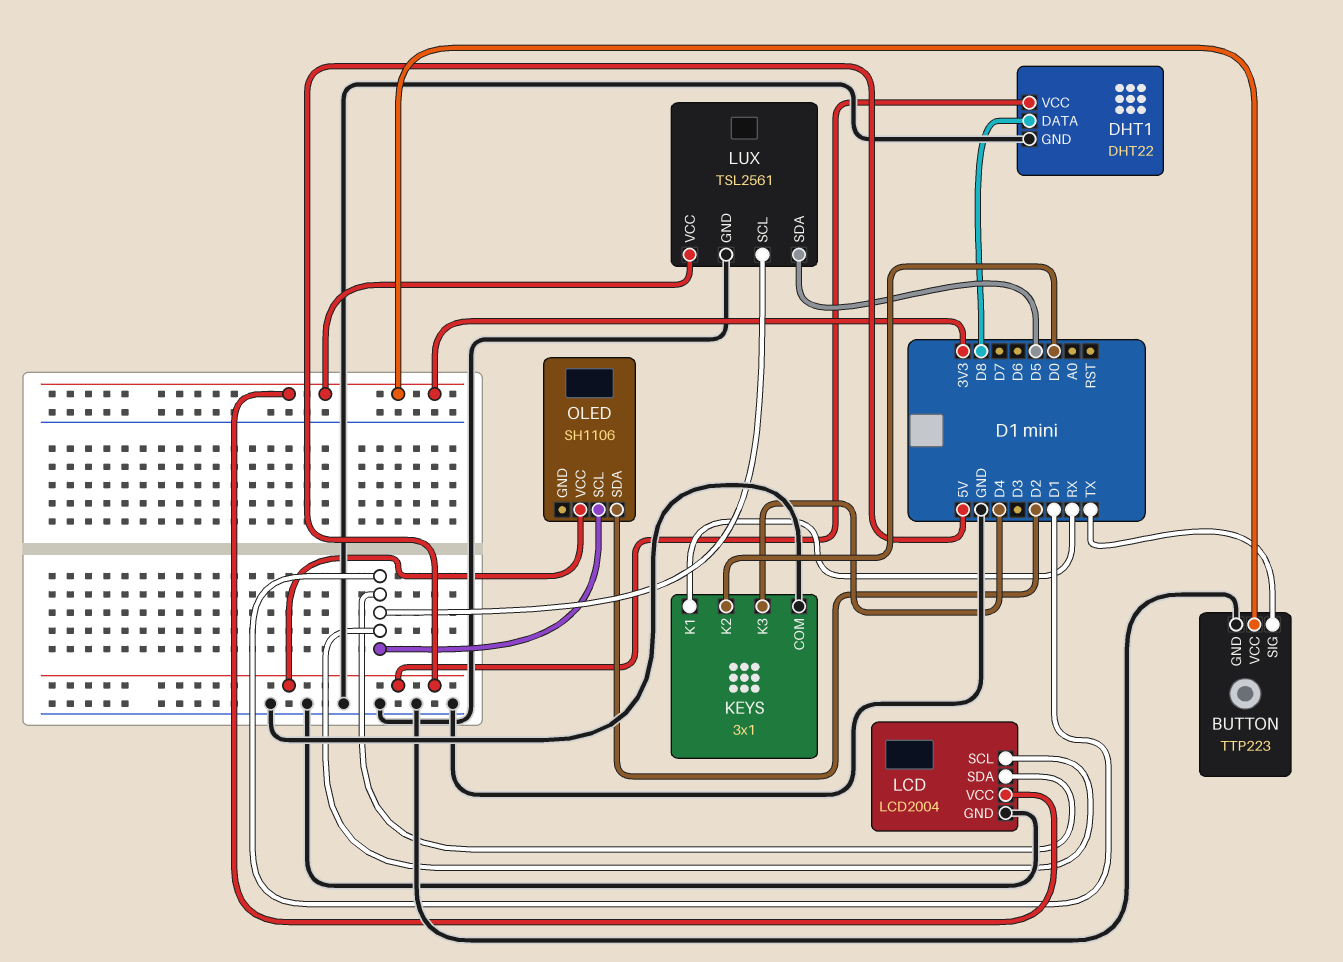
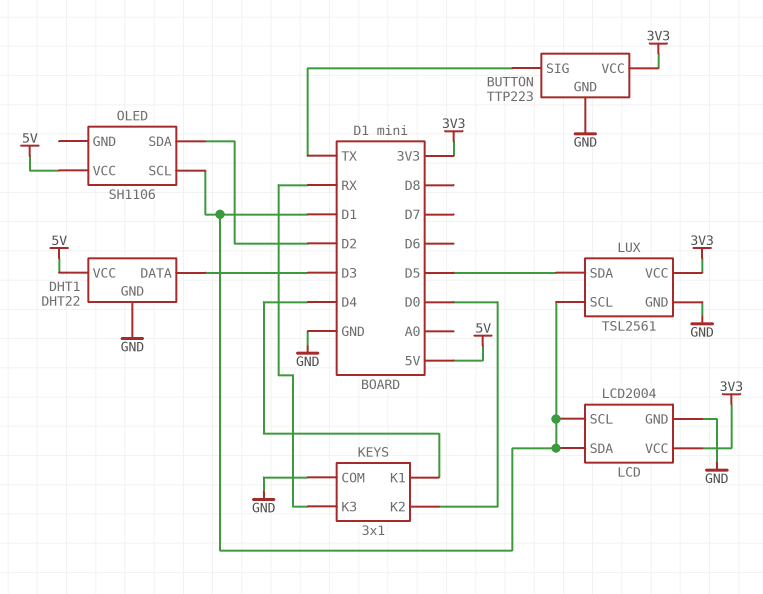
DHT1 pin DATA: D8 -> D3
KEYS pin K1: RX -> D4
KEYS pin K3: D4 -> RX

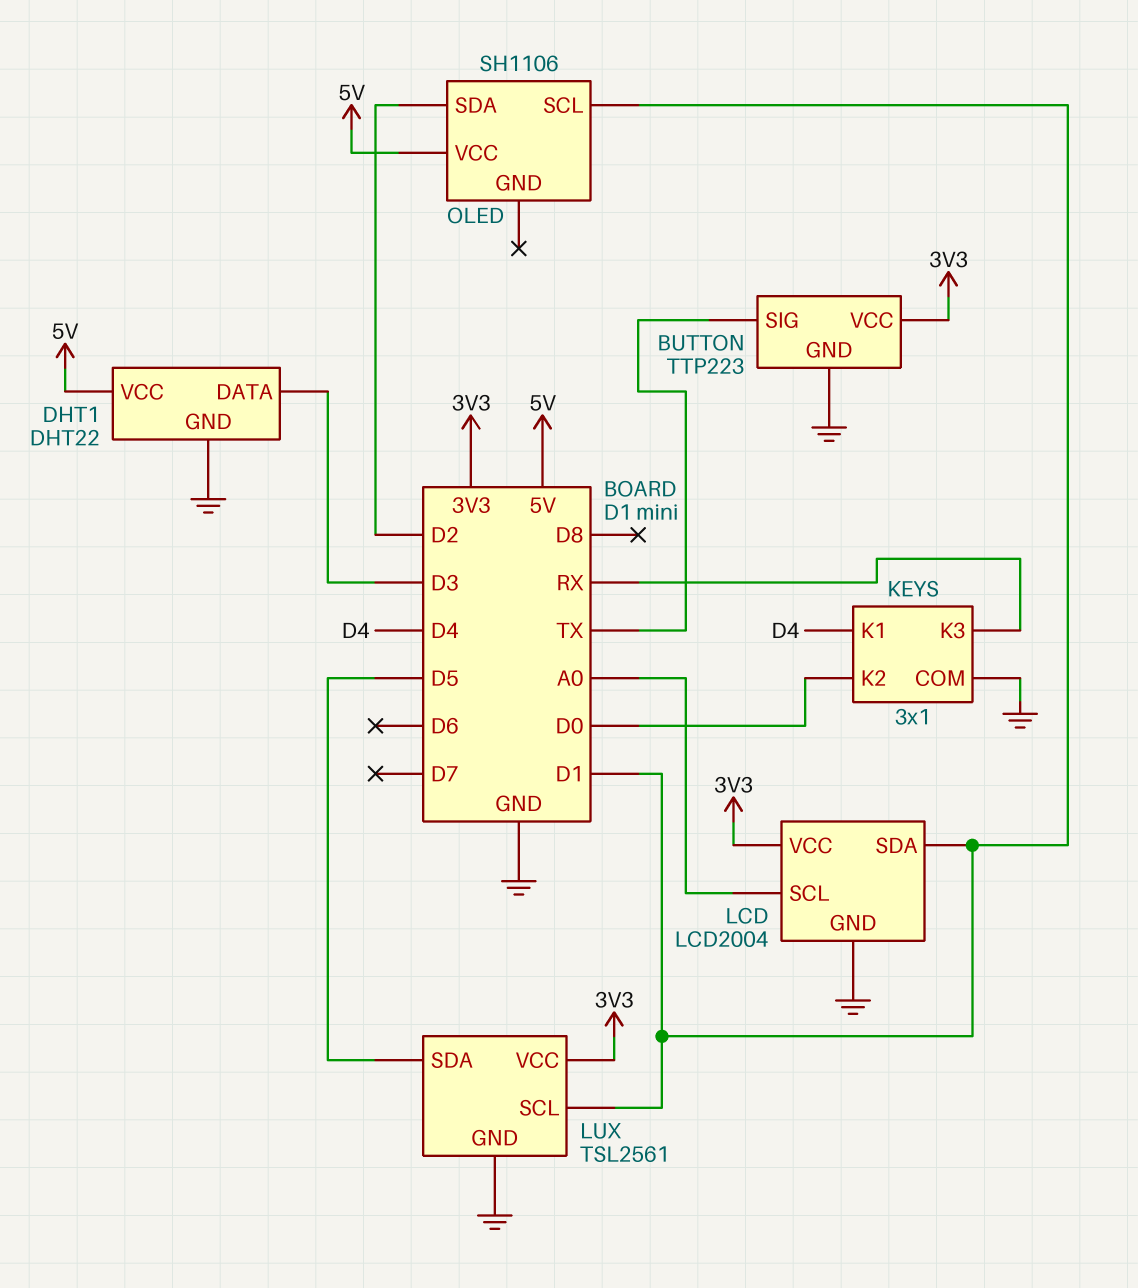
LCD pin SCL: D1 -> A0

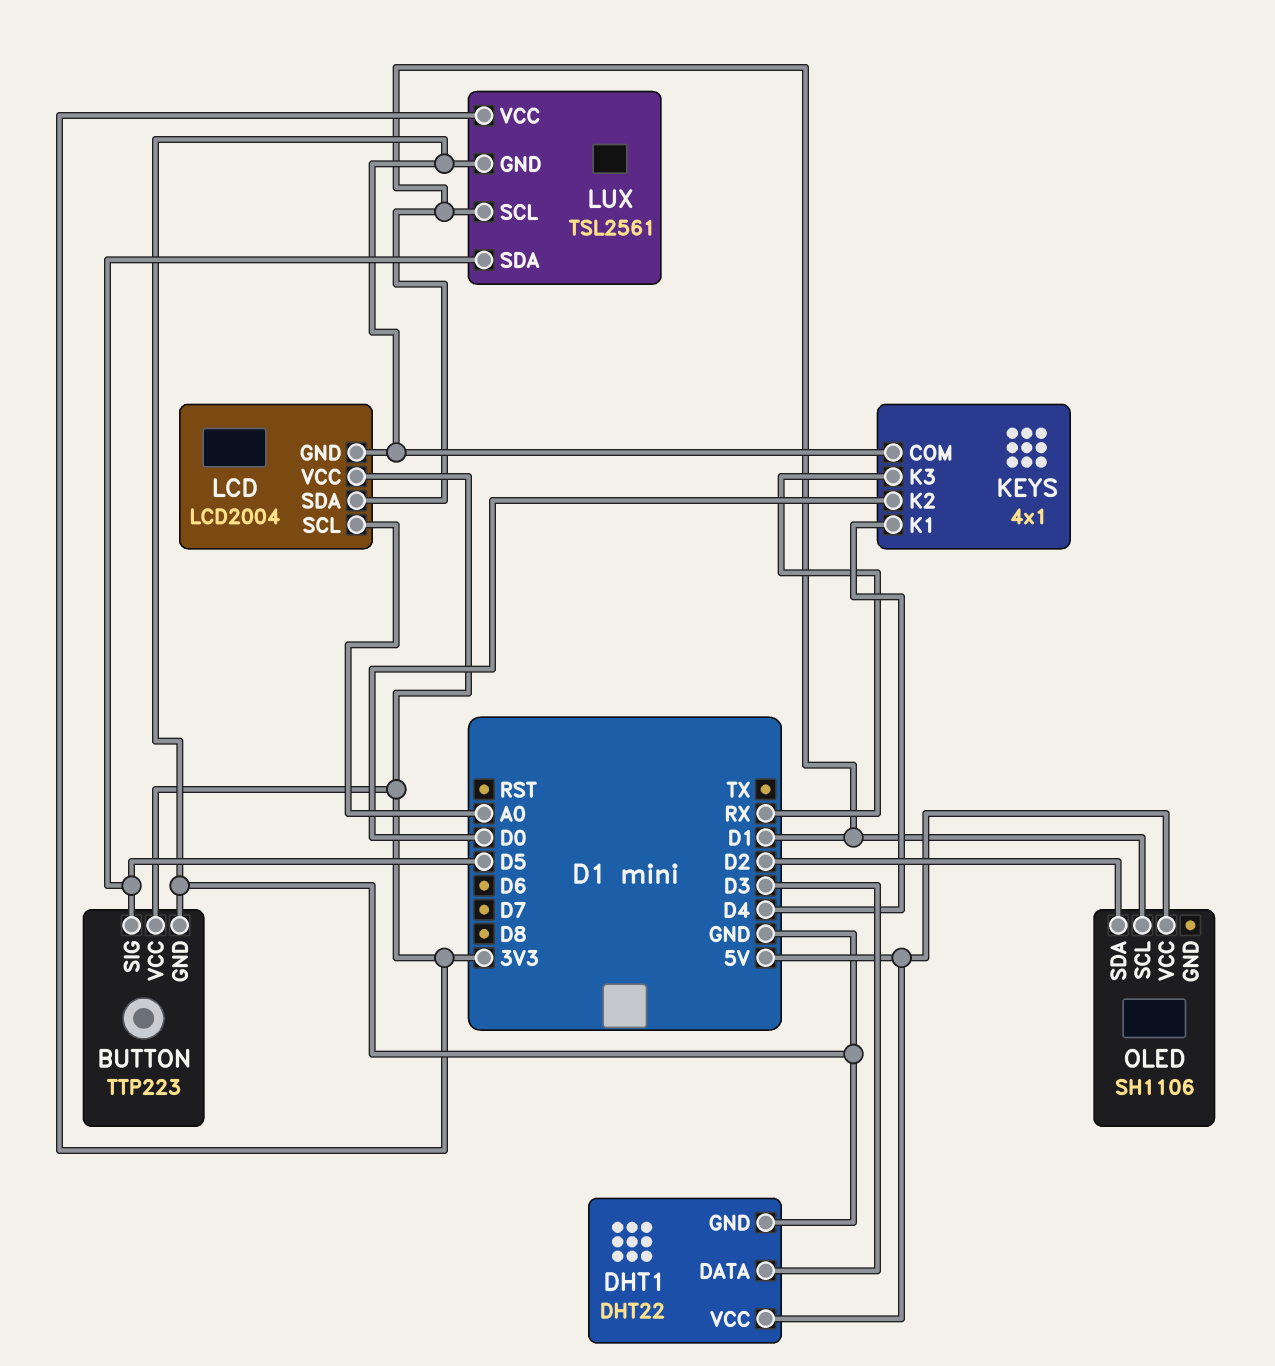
BUTTON pin SIG: TX -> D5
KEYS: 3x1 -> 4x1

